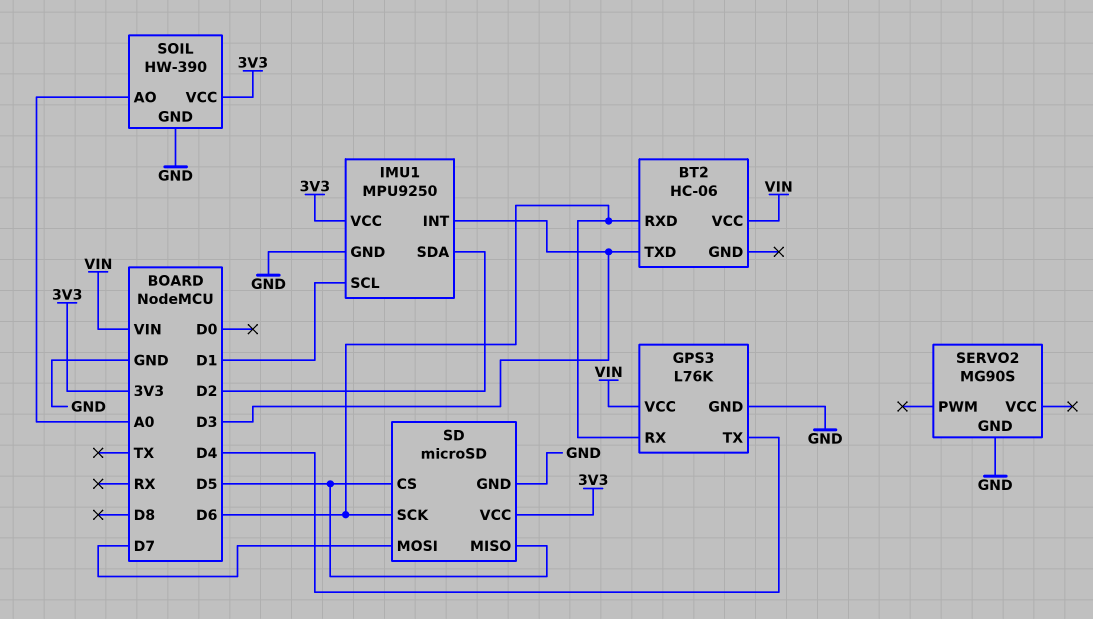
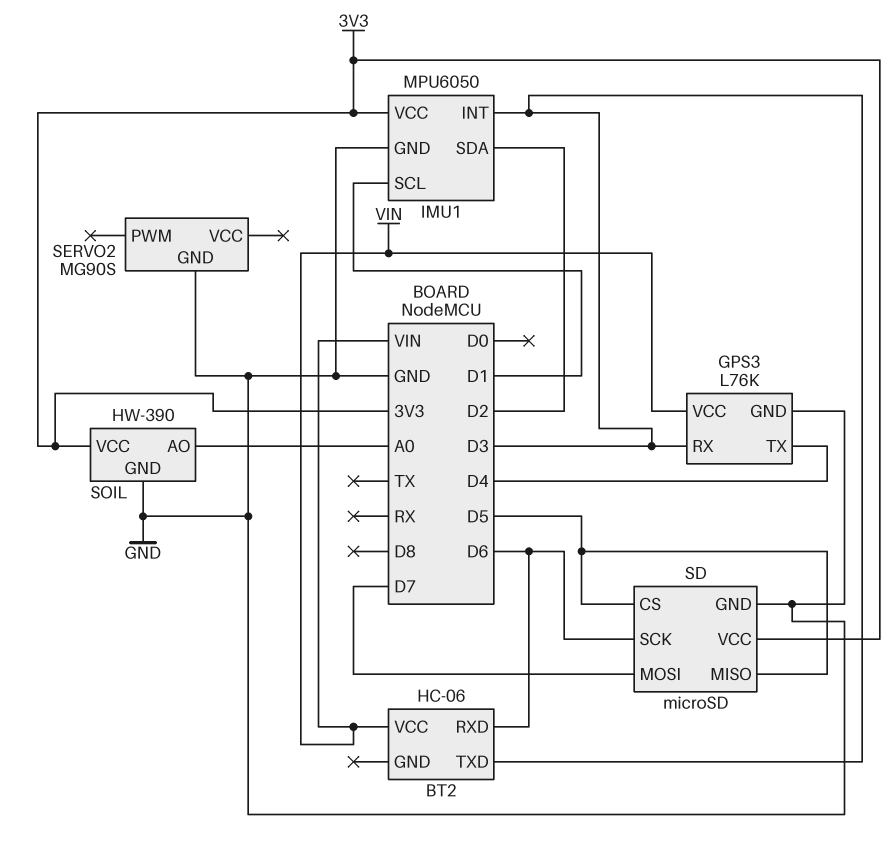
GPS3 pin RX: D6 -> D3
IMU1: MPU9250 -> MPU6050

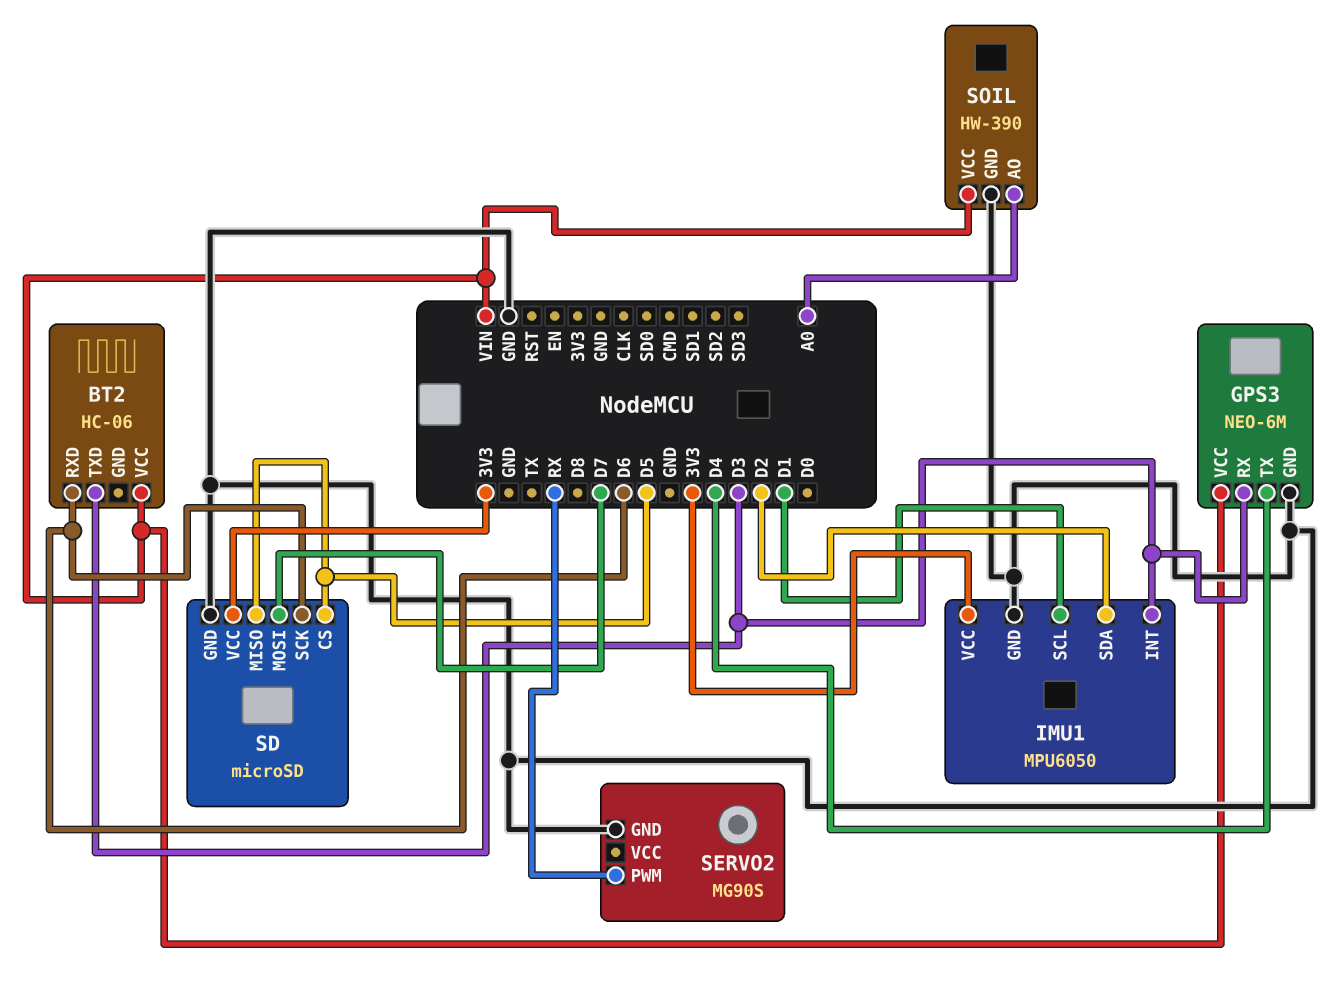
GPS3: L76K -> NEO-6M
SERVO2 pin PWM: none -> RX
SOIL pin VCC: 3V3 -> VIN

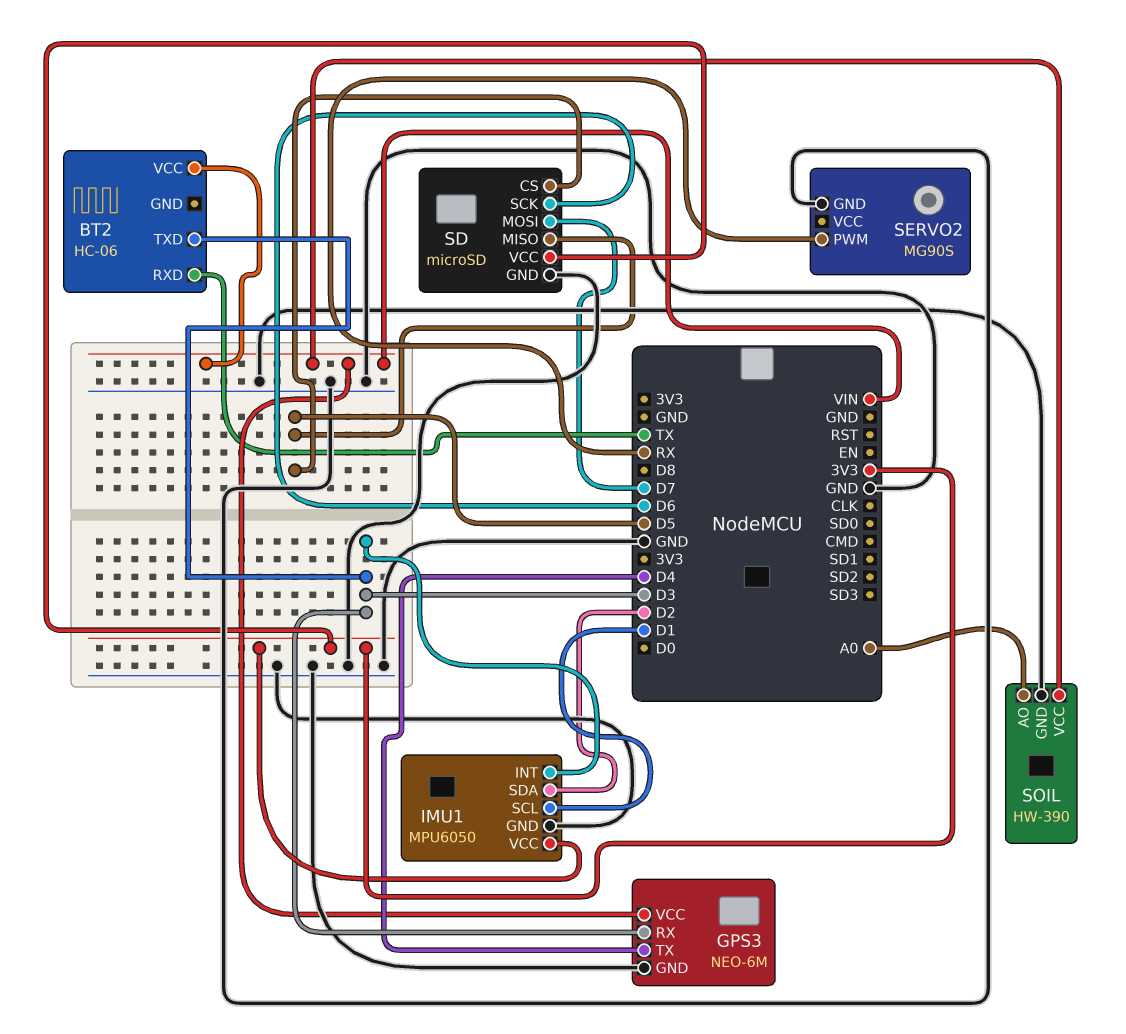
BT2 pin RXD: D6 -> TX

